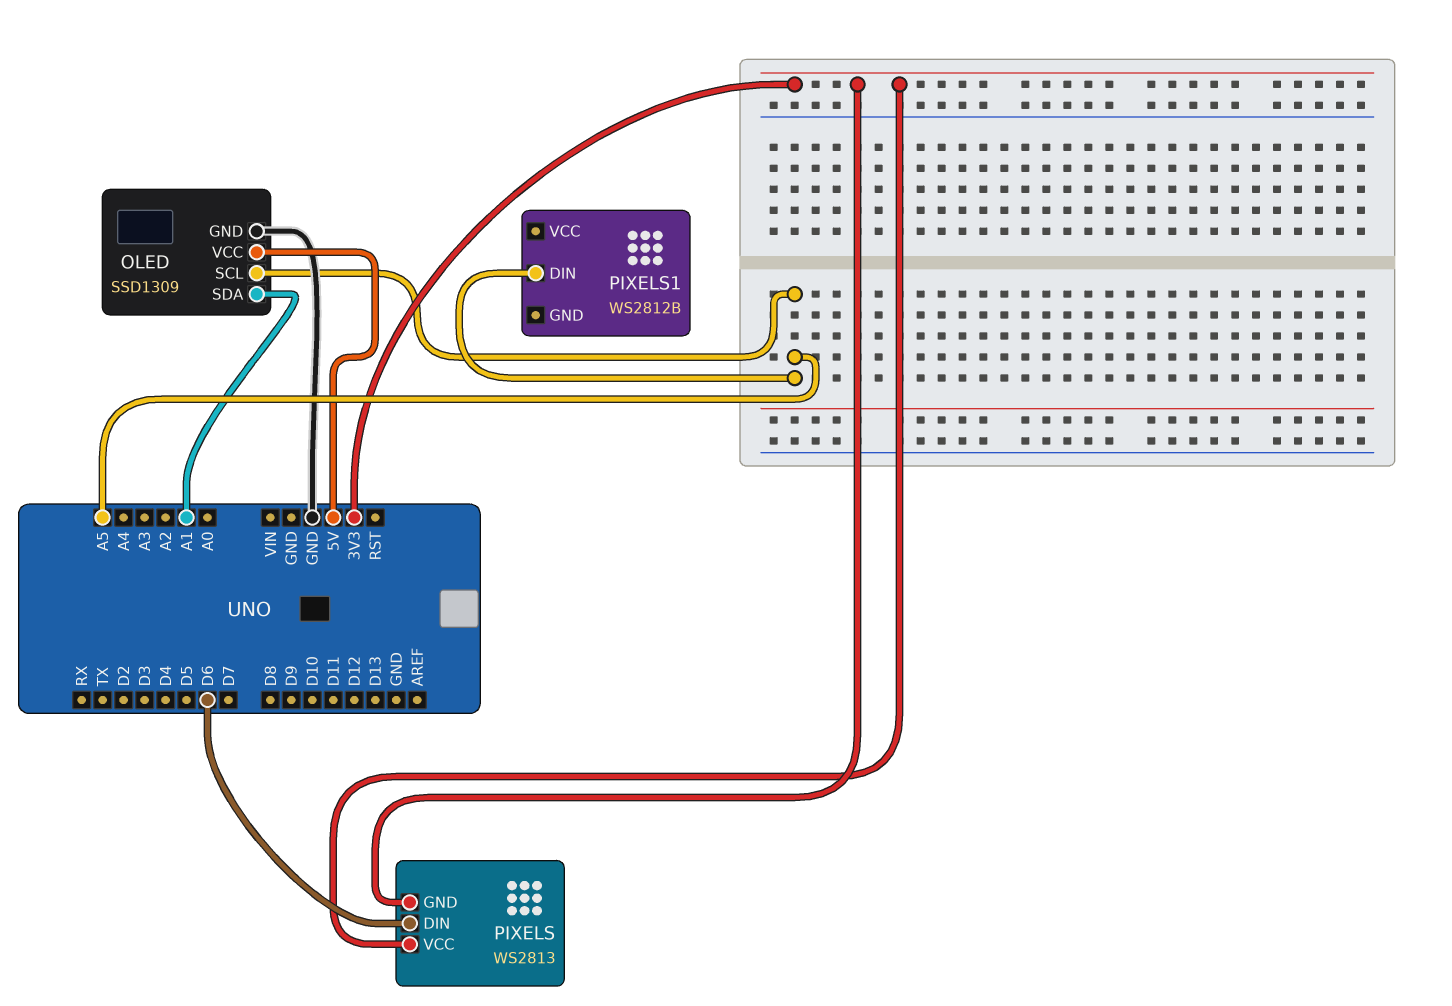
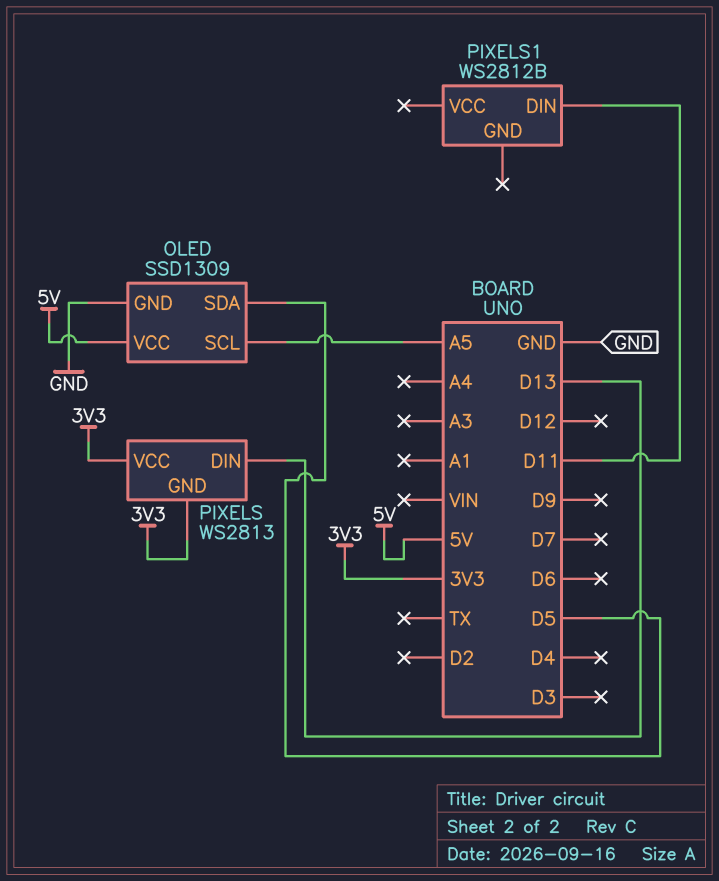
OLED pin SDA: A1 -> D5
PIXELS pin DIN: D6 -> D13
PIXELS1 pin DIN: A5 -> D11

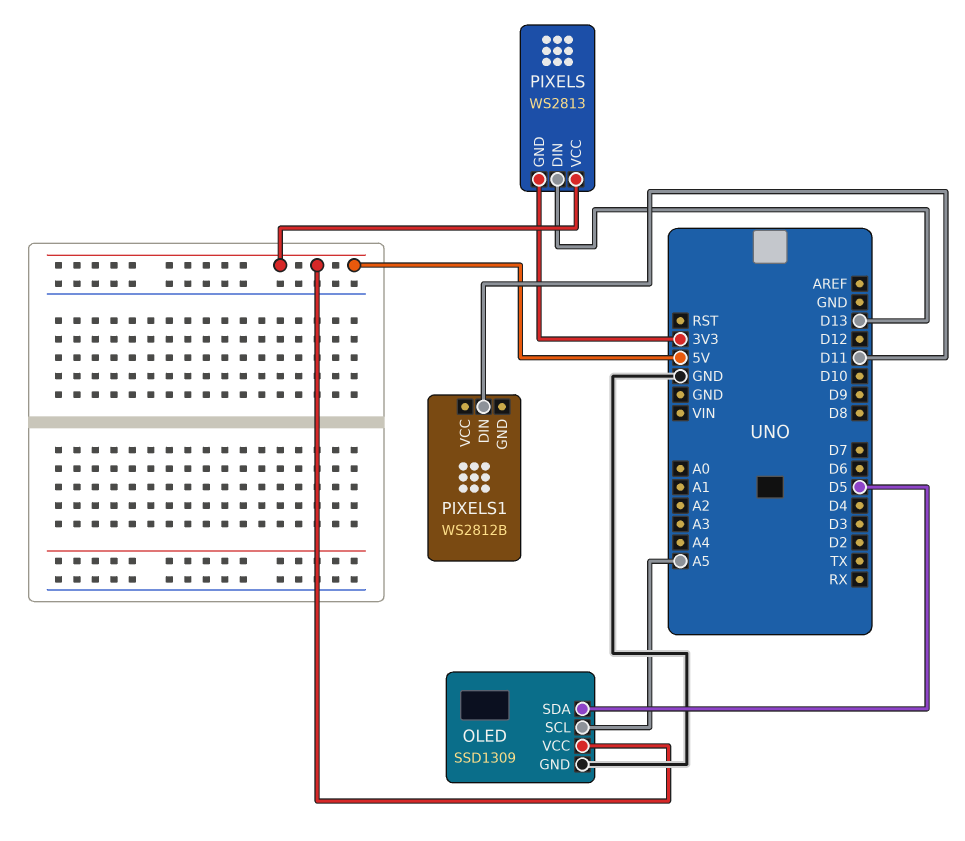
PIXELS pin VCC: 3V3 -> 5V

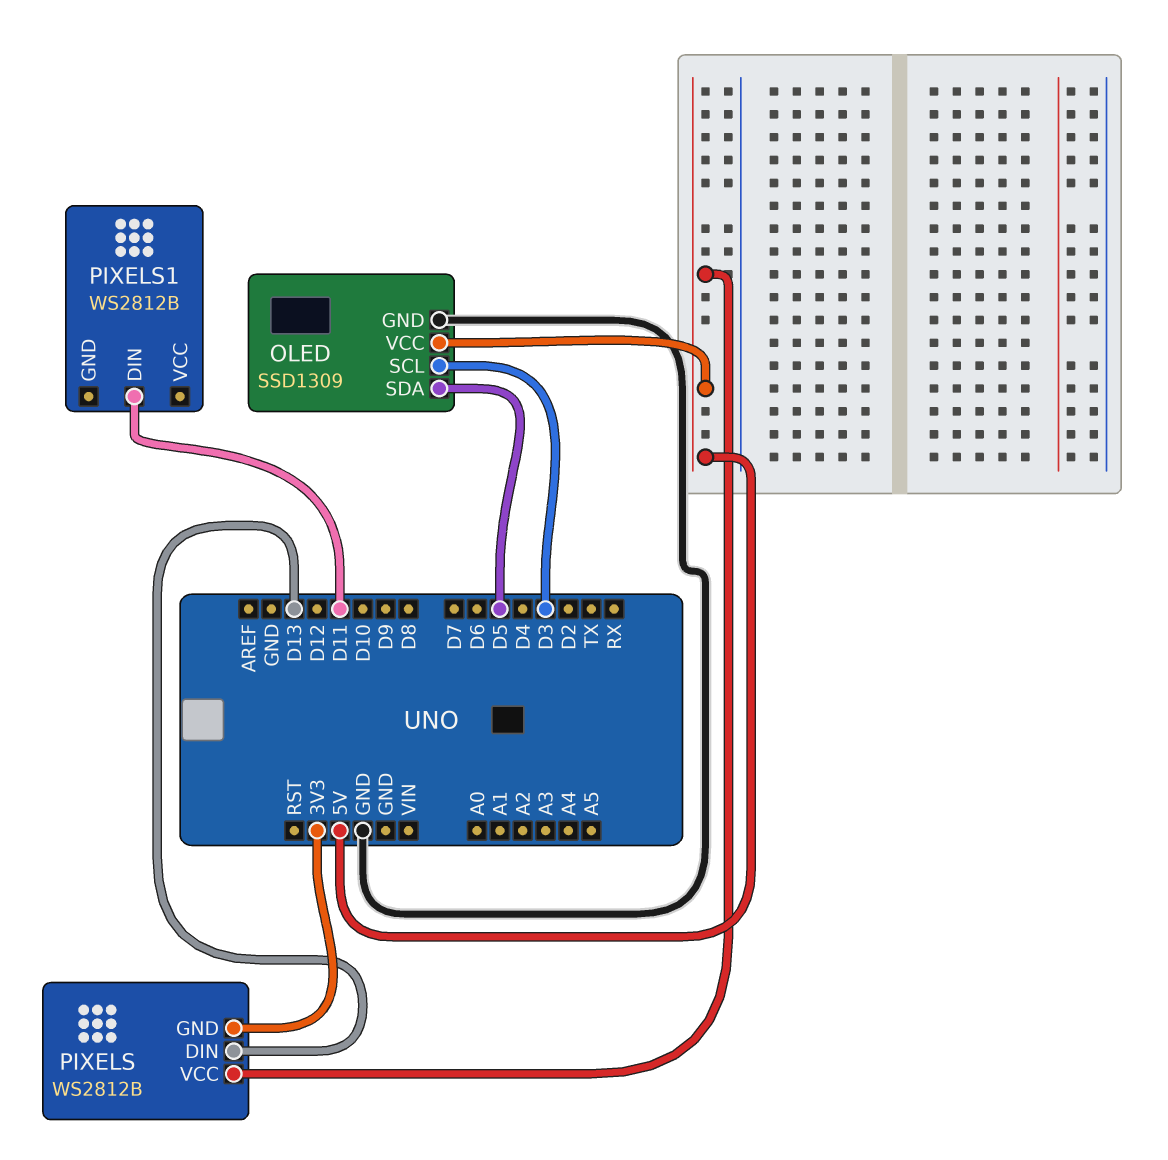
OLED pin SCL: A5 -> D3
PIXELS: WS2813 -> WS2812B

